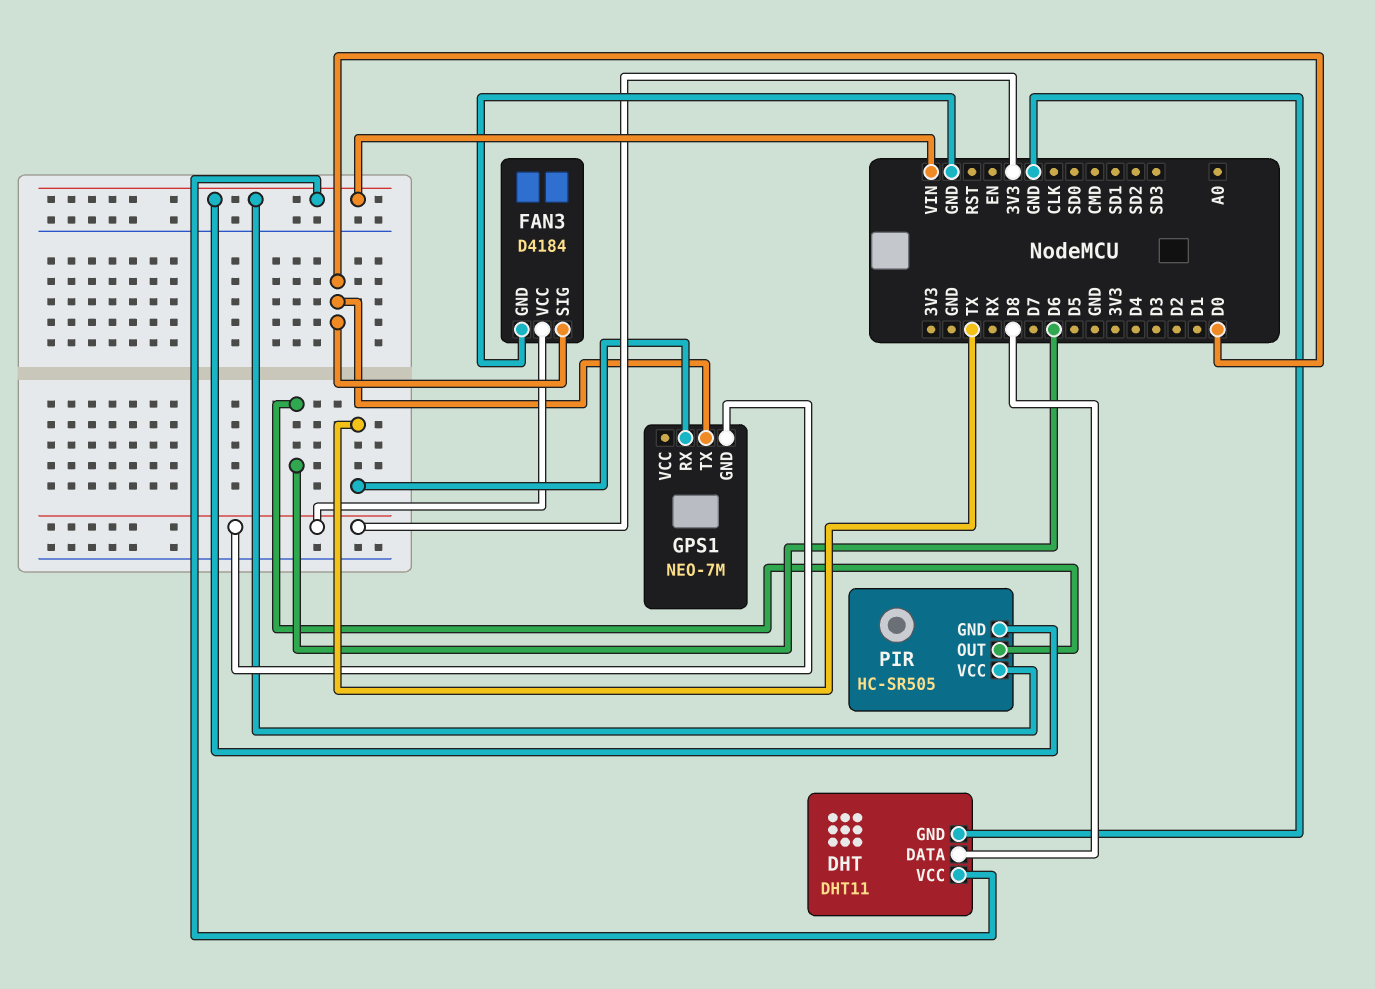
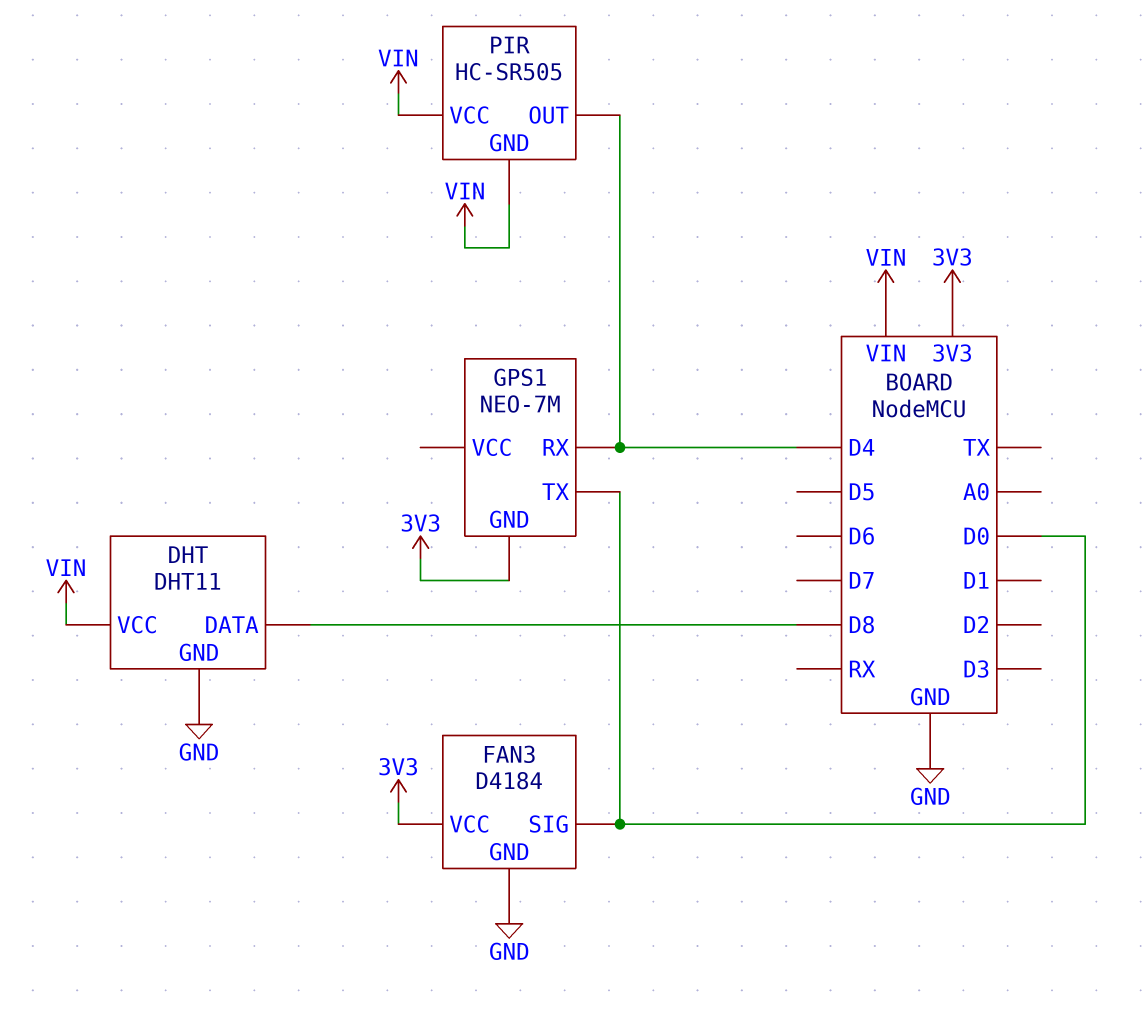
GPS1 pin RX: TX -> D4
PIR pin OUT: D6 -> D4

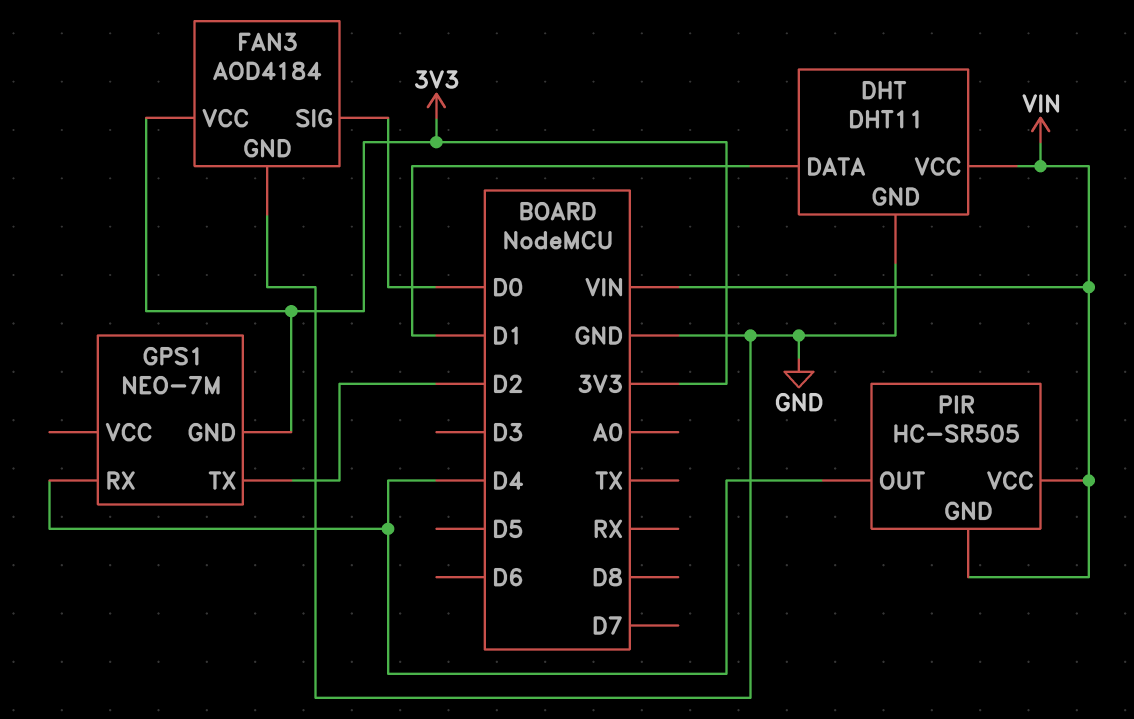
DHT pin DATA: D8 -> D1
FAN3: D4184 -> AOD4184
GPS1 pin TX: D0 -> D2

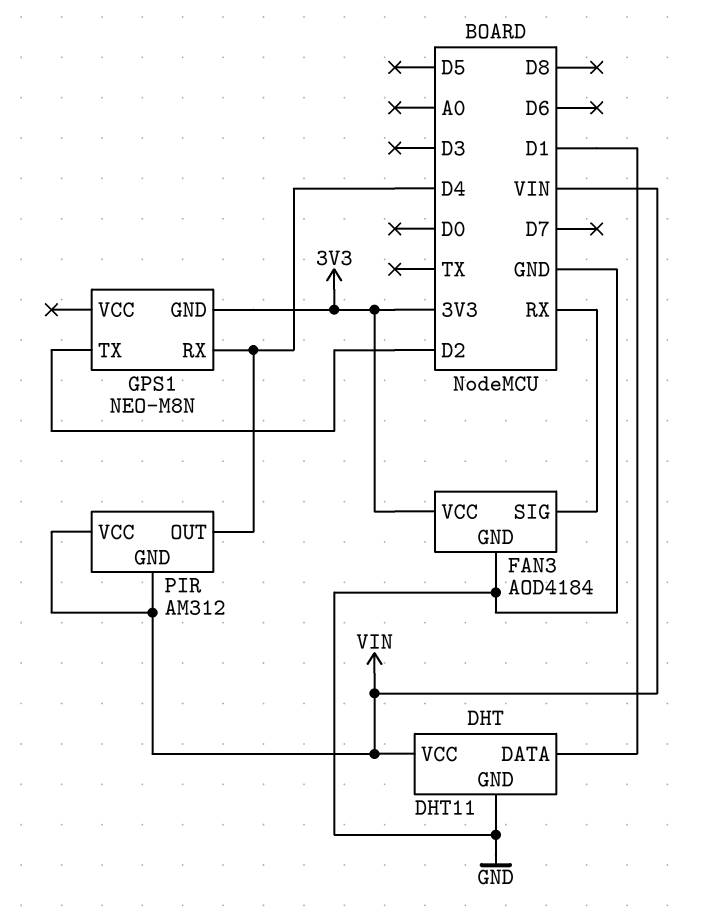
FAN3 pin SIG: D0 -> RX
GPS1: NEO-7M -> NEO-M8N
PIR: HC-SR505 -> AM312

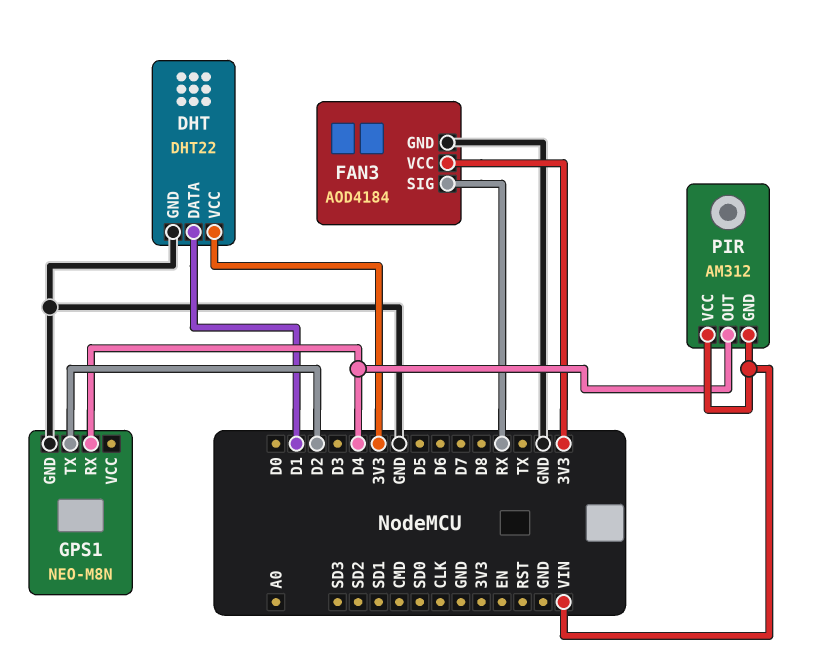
DHT: DHT11 -> DHT22
DHT pin VCC: VIN -> 3V3
GPS1 pin GND: 3V3 -> GND

